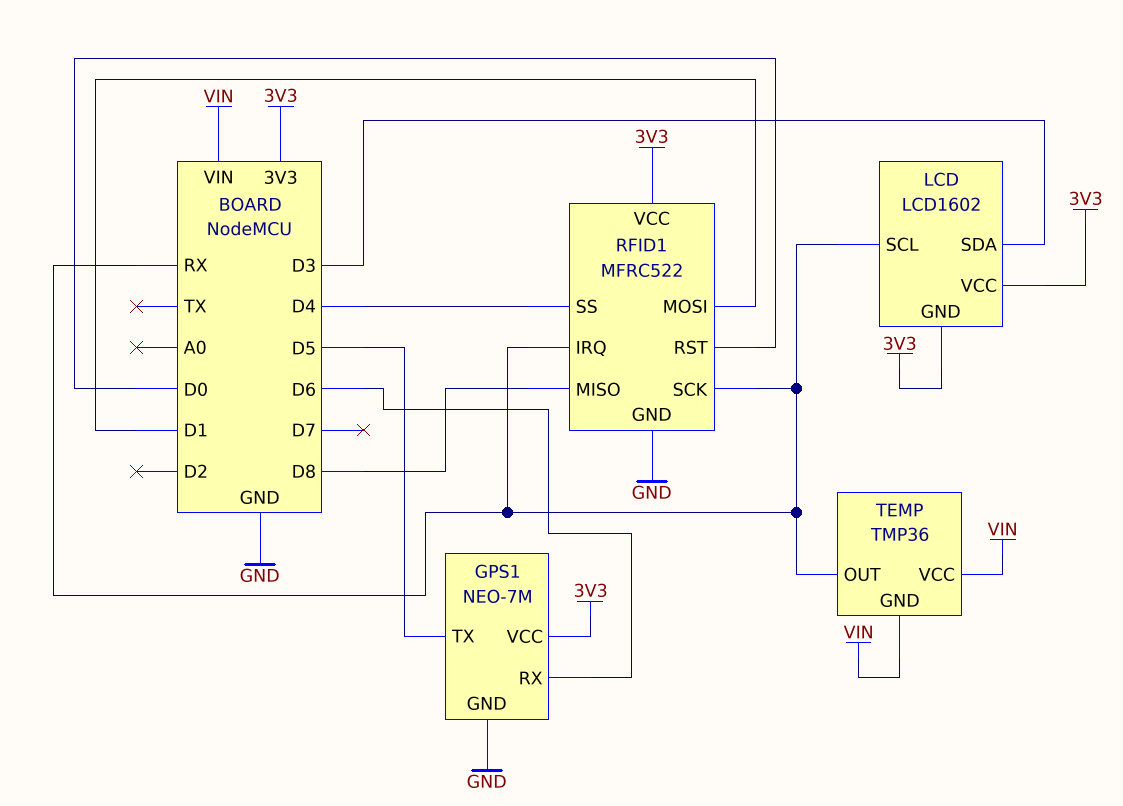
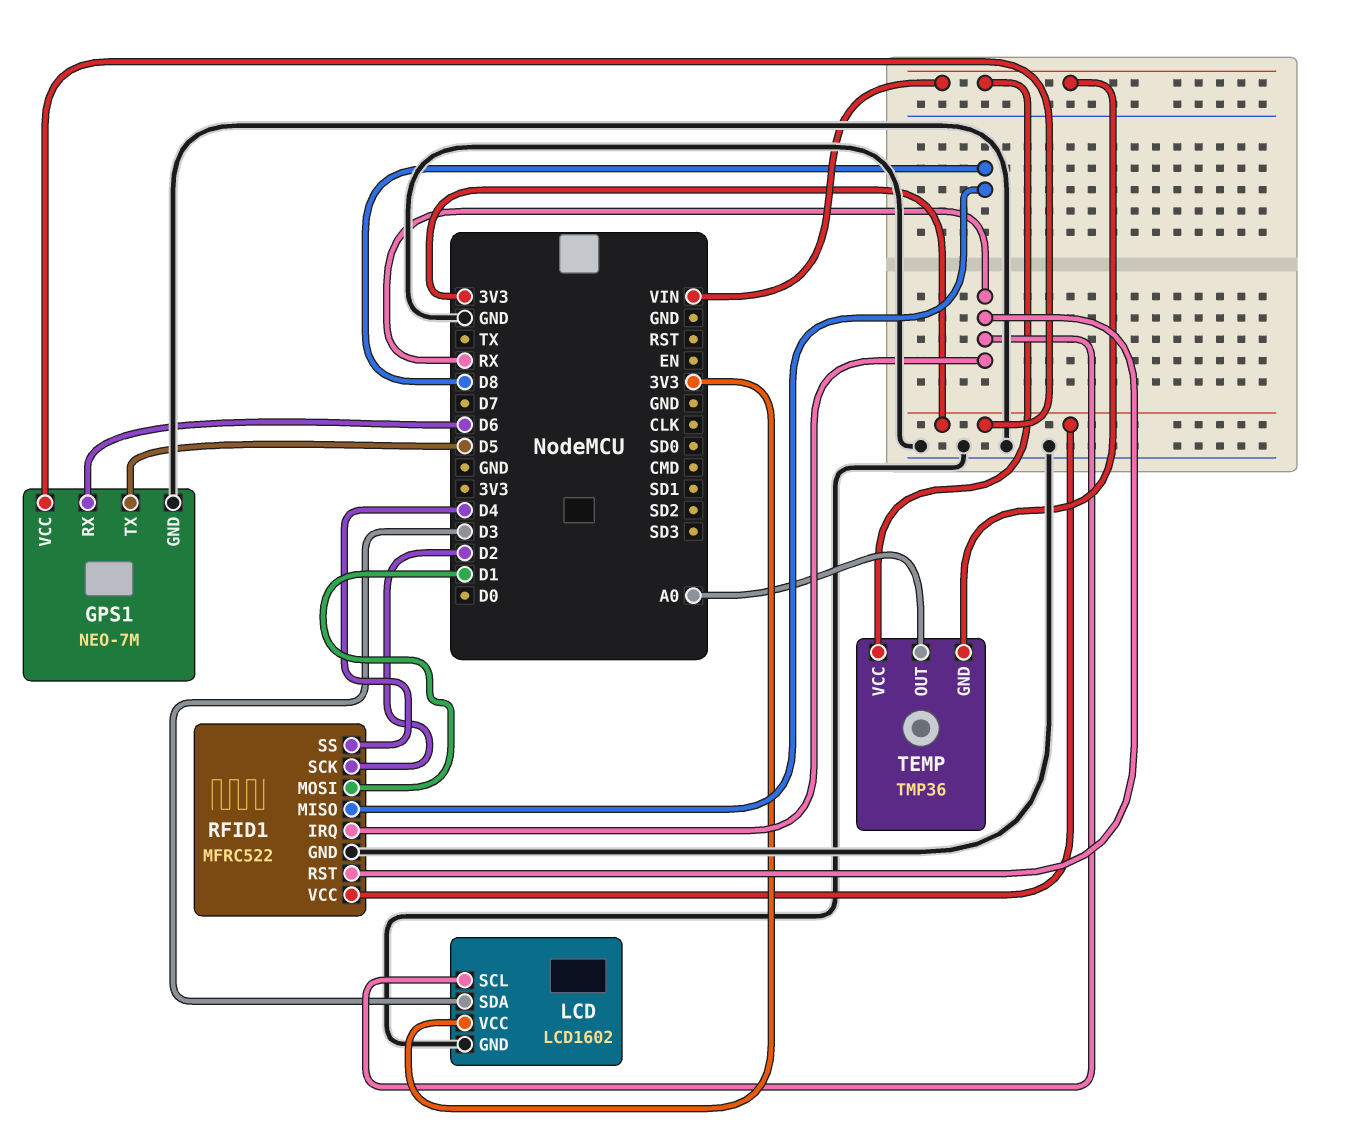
LCD pin GND: 3V3 -> GND
RFID1 pin RST: D0 -> RX
RFID1 pin SCK: RX -> D2
TEMP pin OUT: RX -> A0

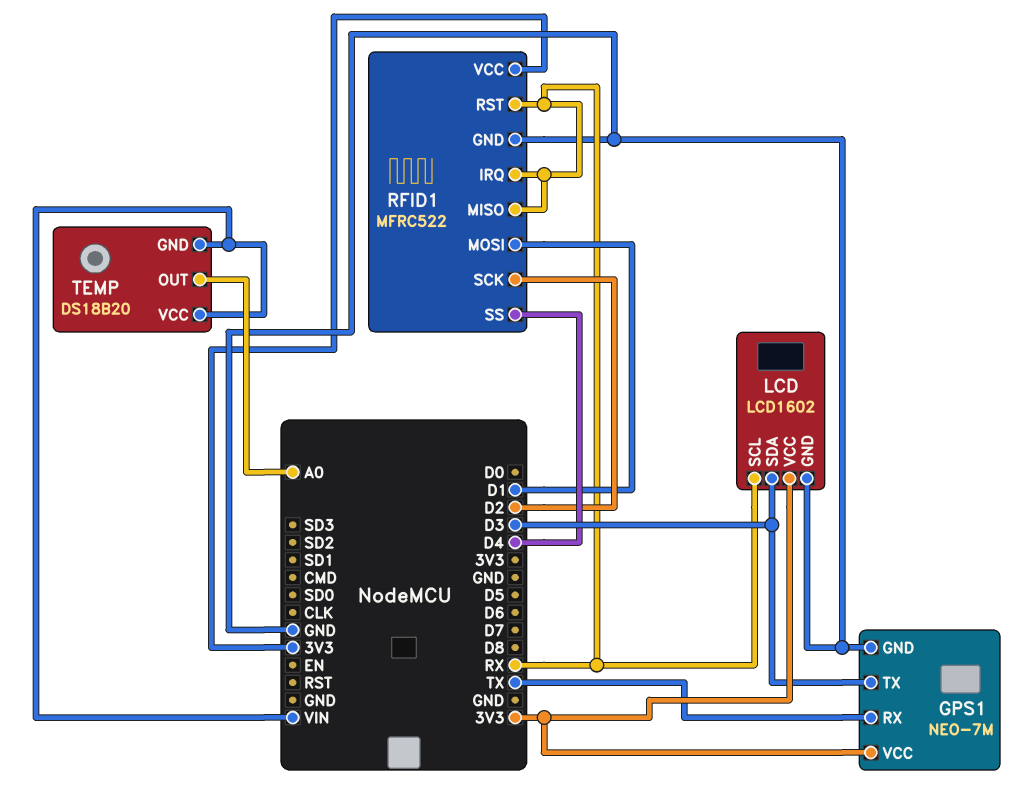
GPS1 pin RX: D6 -> TX
GPS1 pin TX: D5 -> D3
RFID1 pin MISO: D8 -> RX
TEMP: TMP36 -> DS18B20

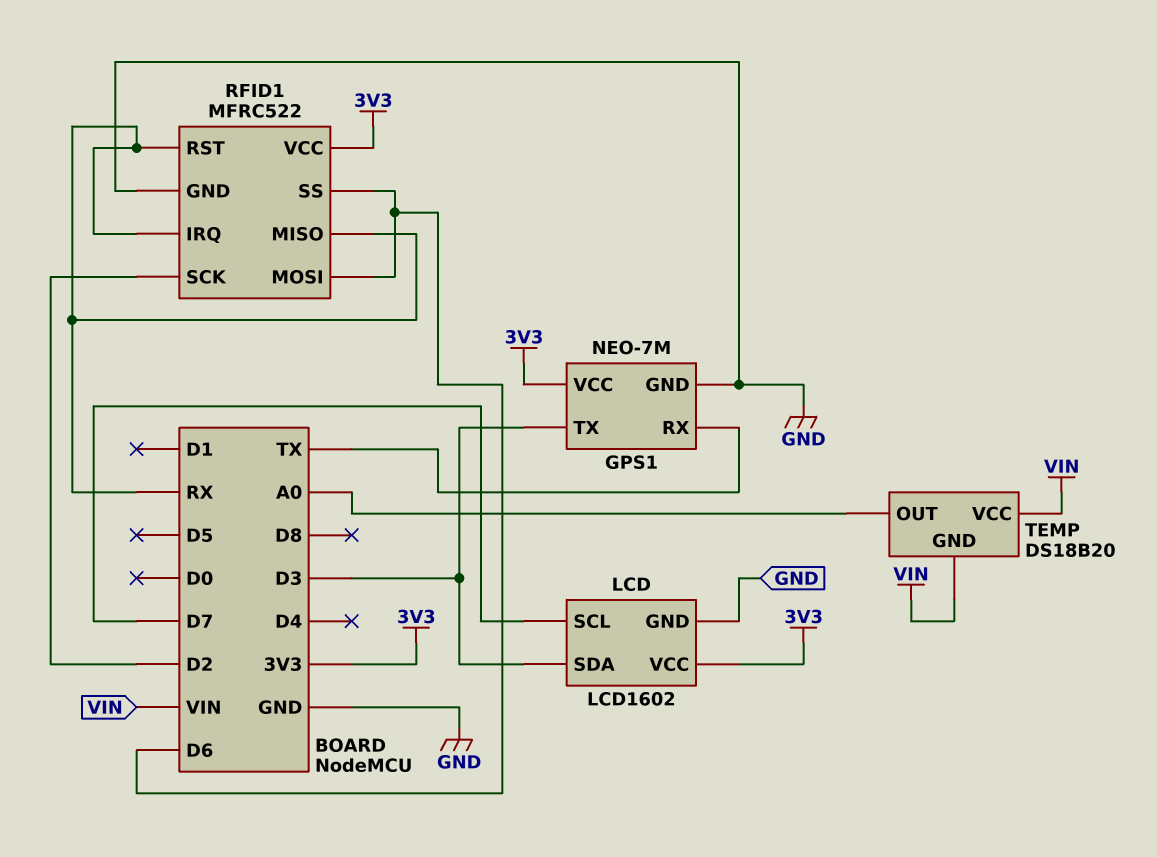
LCD pin SCL: RX -> D7
RFID1 pin MOSI: D1 -> D6
RFID1 pin SS: D4 -> D6

